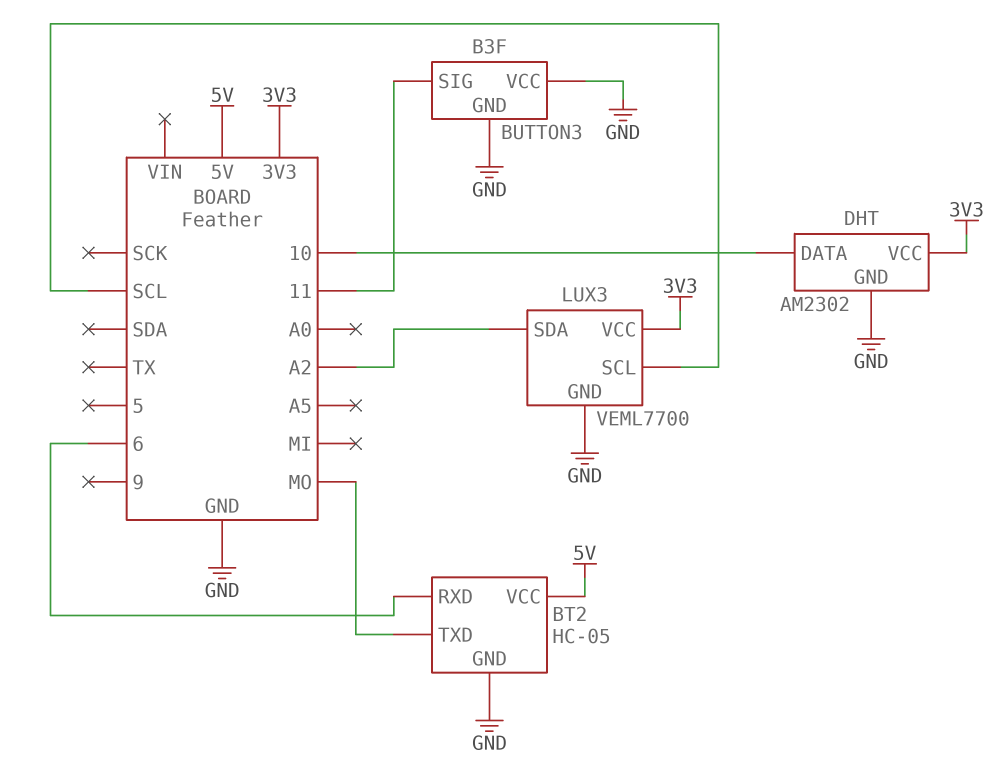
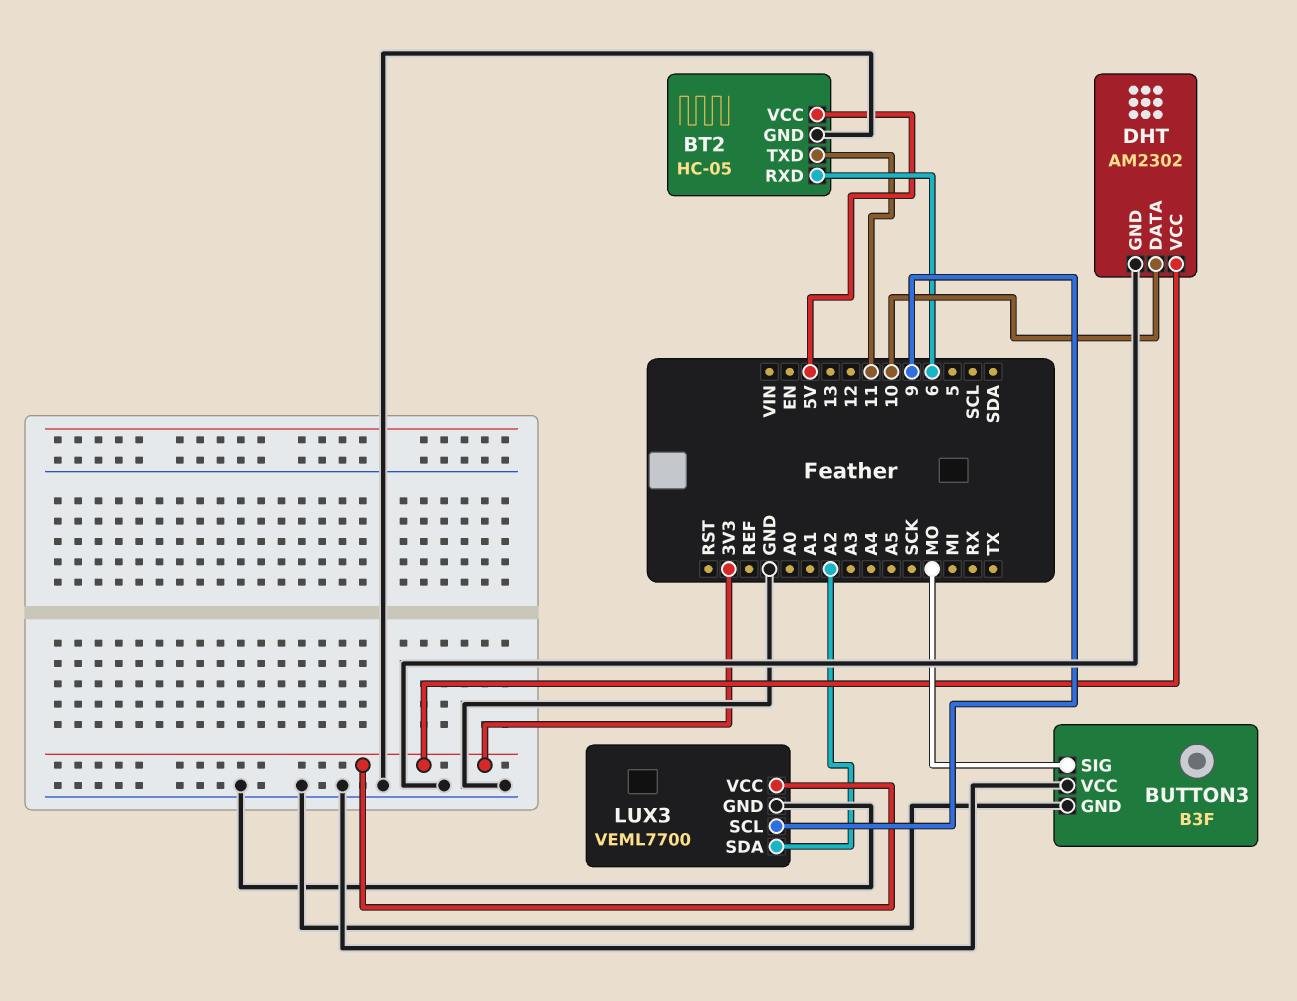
BT2 pin TXD: MO -> 11
BUTTON3 pin SIG: 11 -> MO
LUX3 pin SCL: SCL -> 9

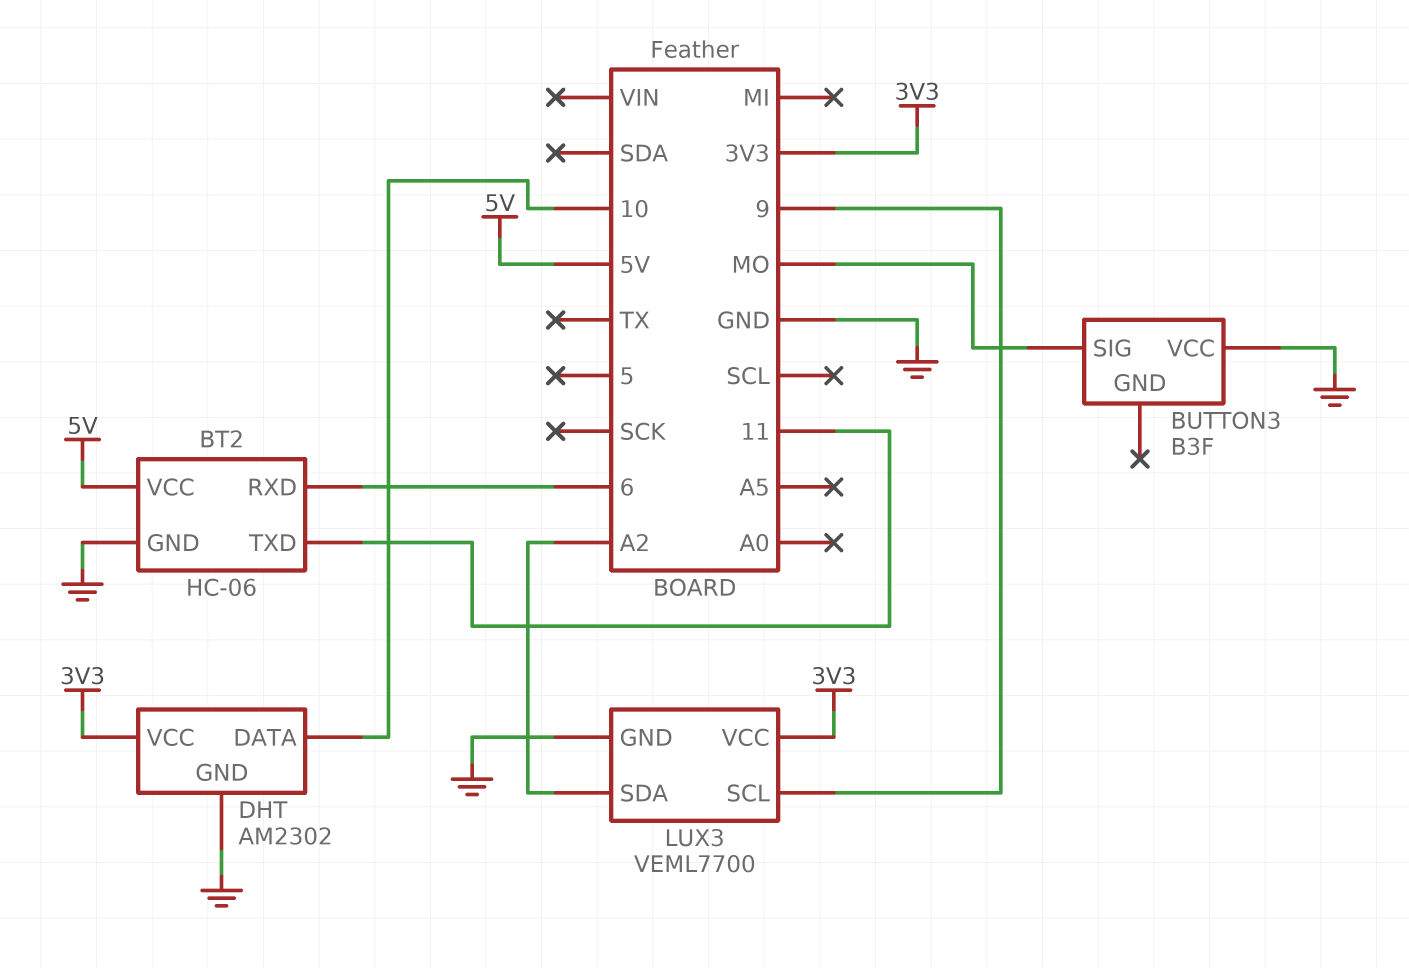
BT2: HC-05 -> HC-06
BUTTON3 pin GND: GND -> none

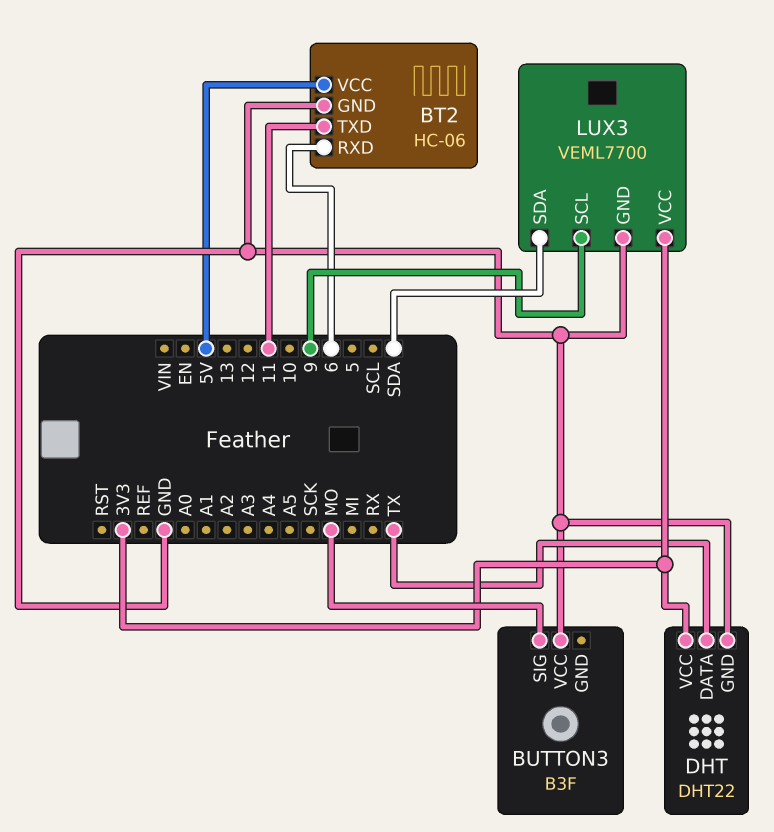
DHT: AM2302 -> DHT22
DHT pin DATA: 10 -> TX
LUX3 pin SDA: A2 -> SDA

